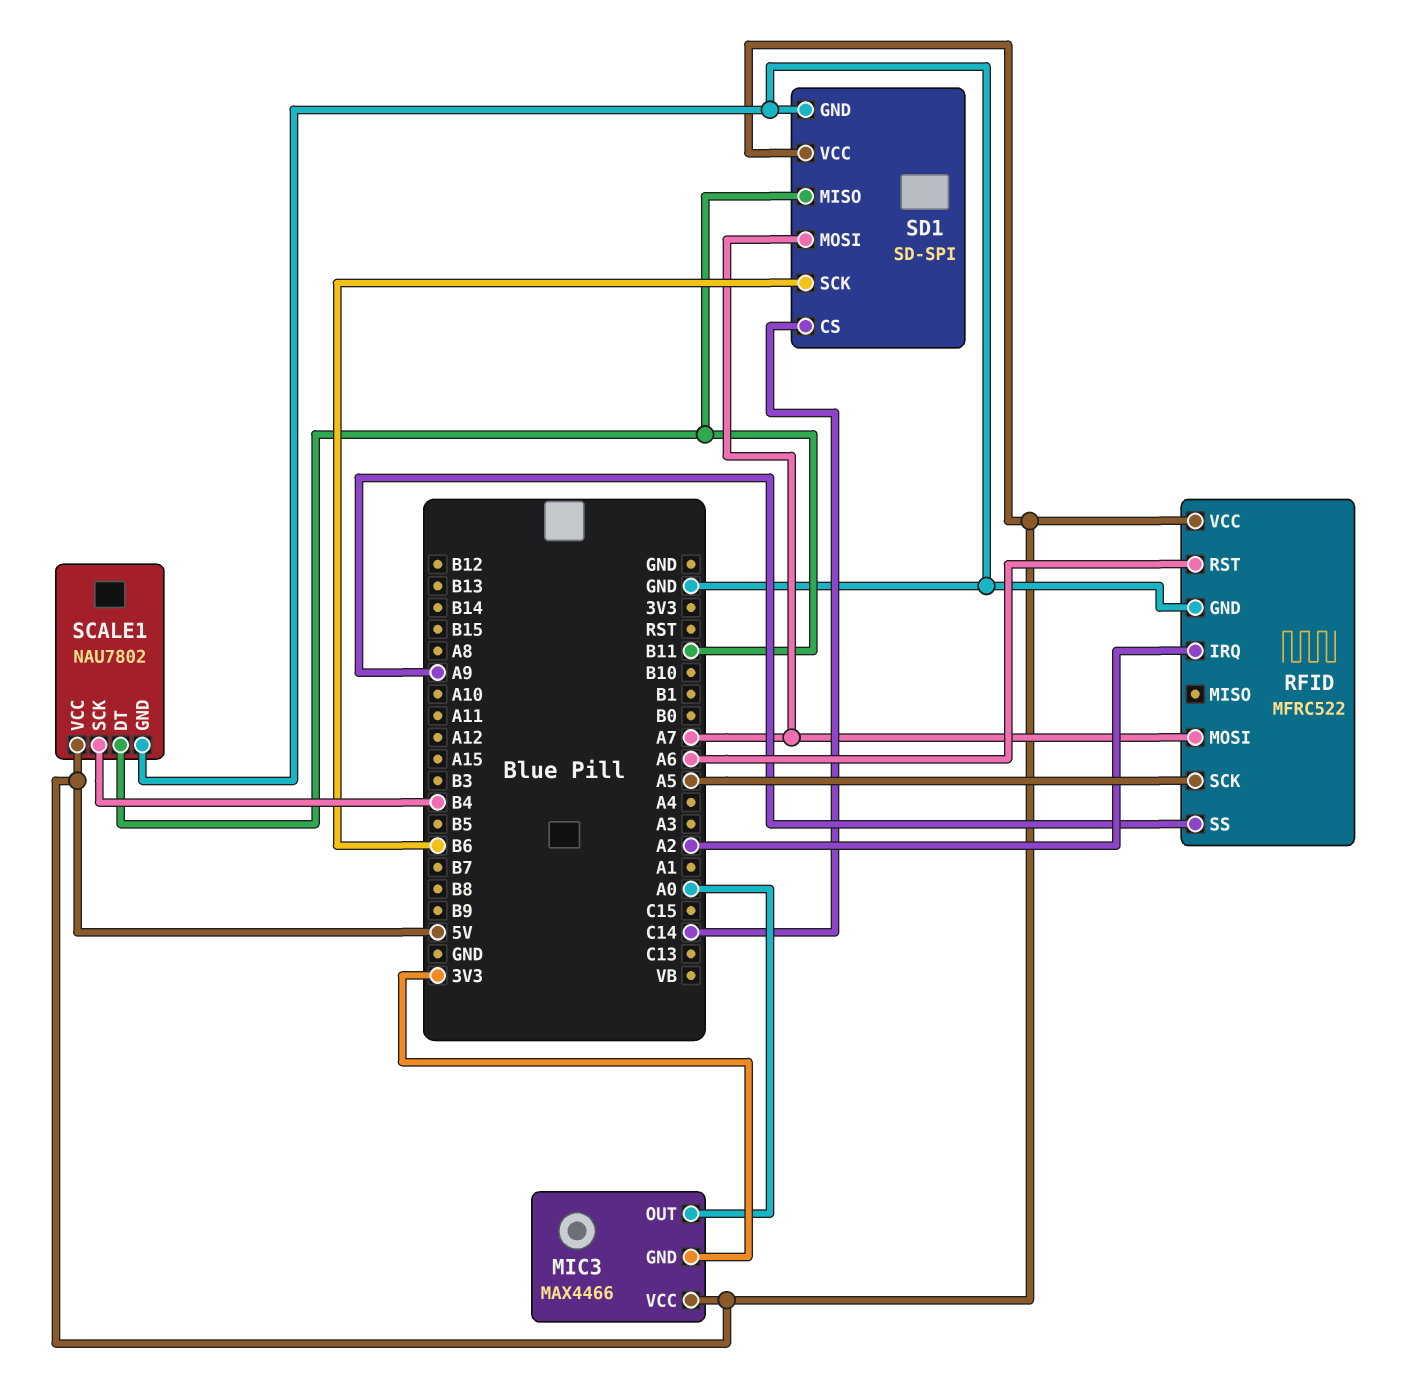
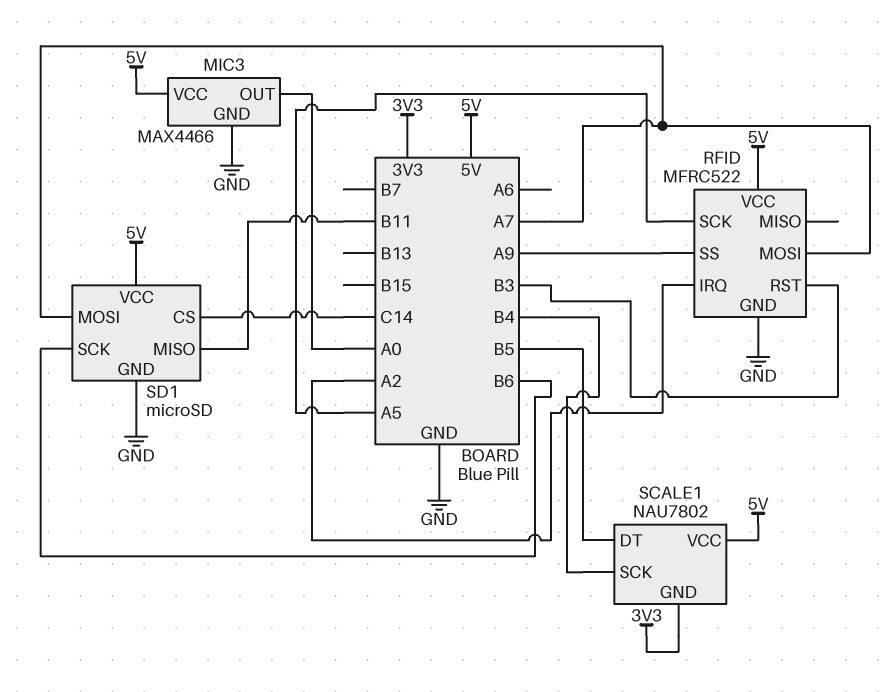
MIC3 pin GND: 3V3 -> GND
RFID pin RST: A6 -> B3
SCALE1 pin DT: B11 -> B5
SCALE1 pin GND: GND -> 3V3
SD1: SD-SPI -> microSD

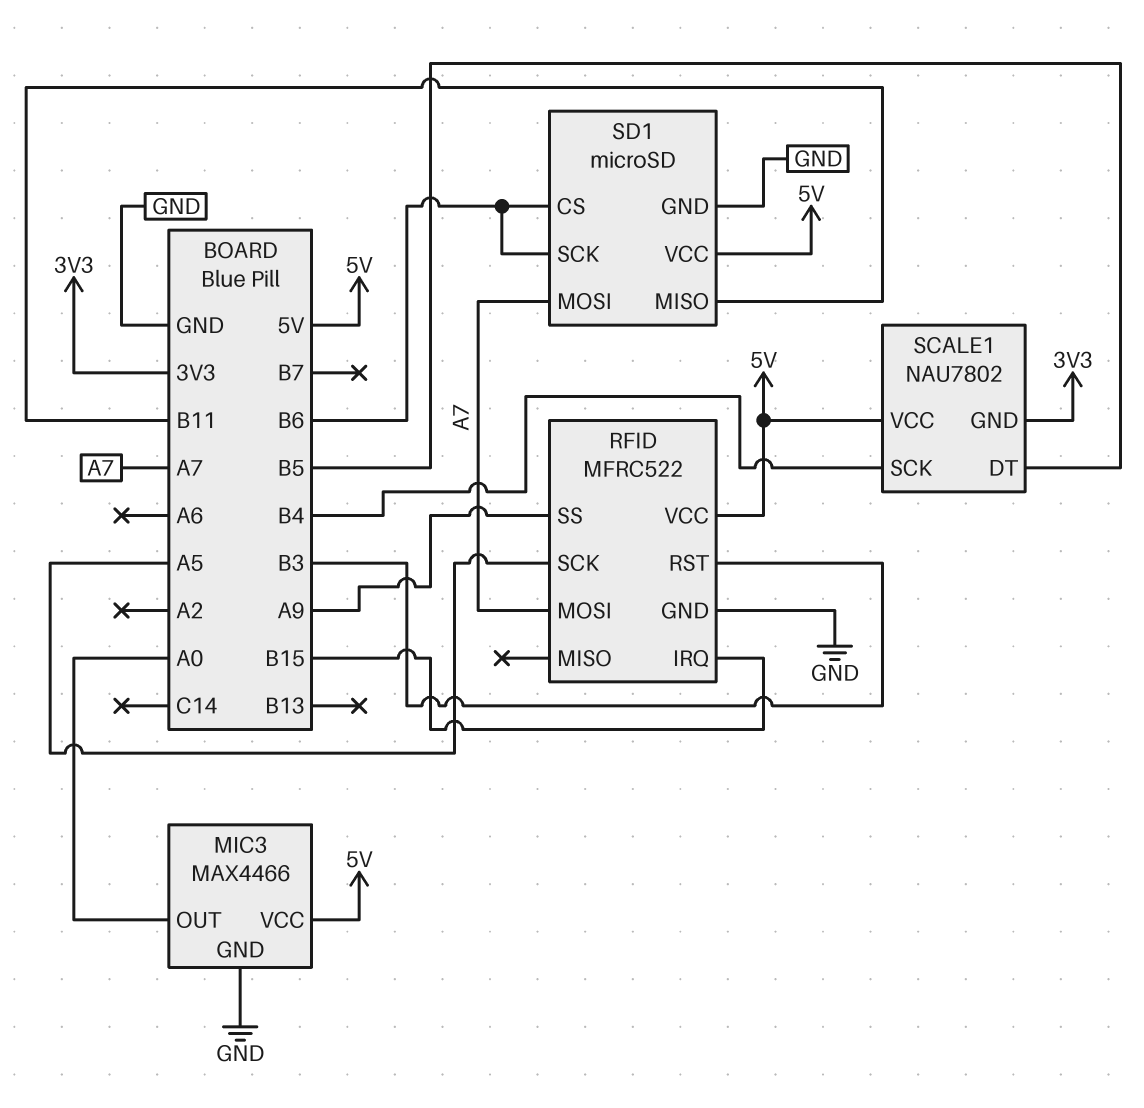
RFID pin IRQ: A2 -> B15
SD1 pin CS: C14 -> B6

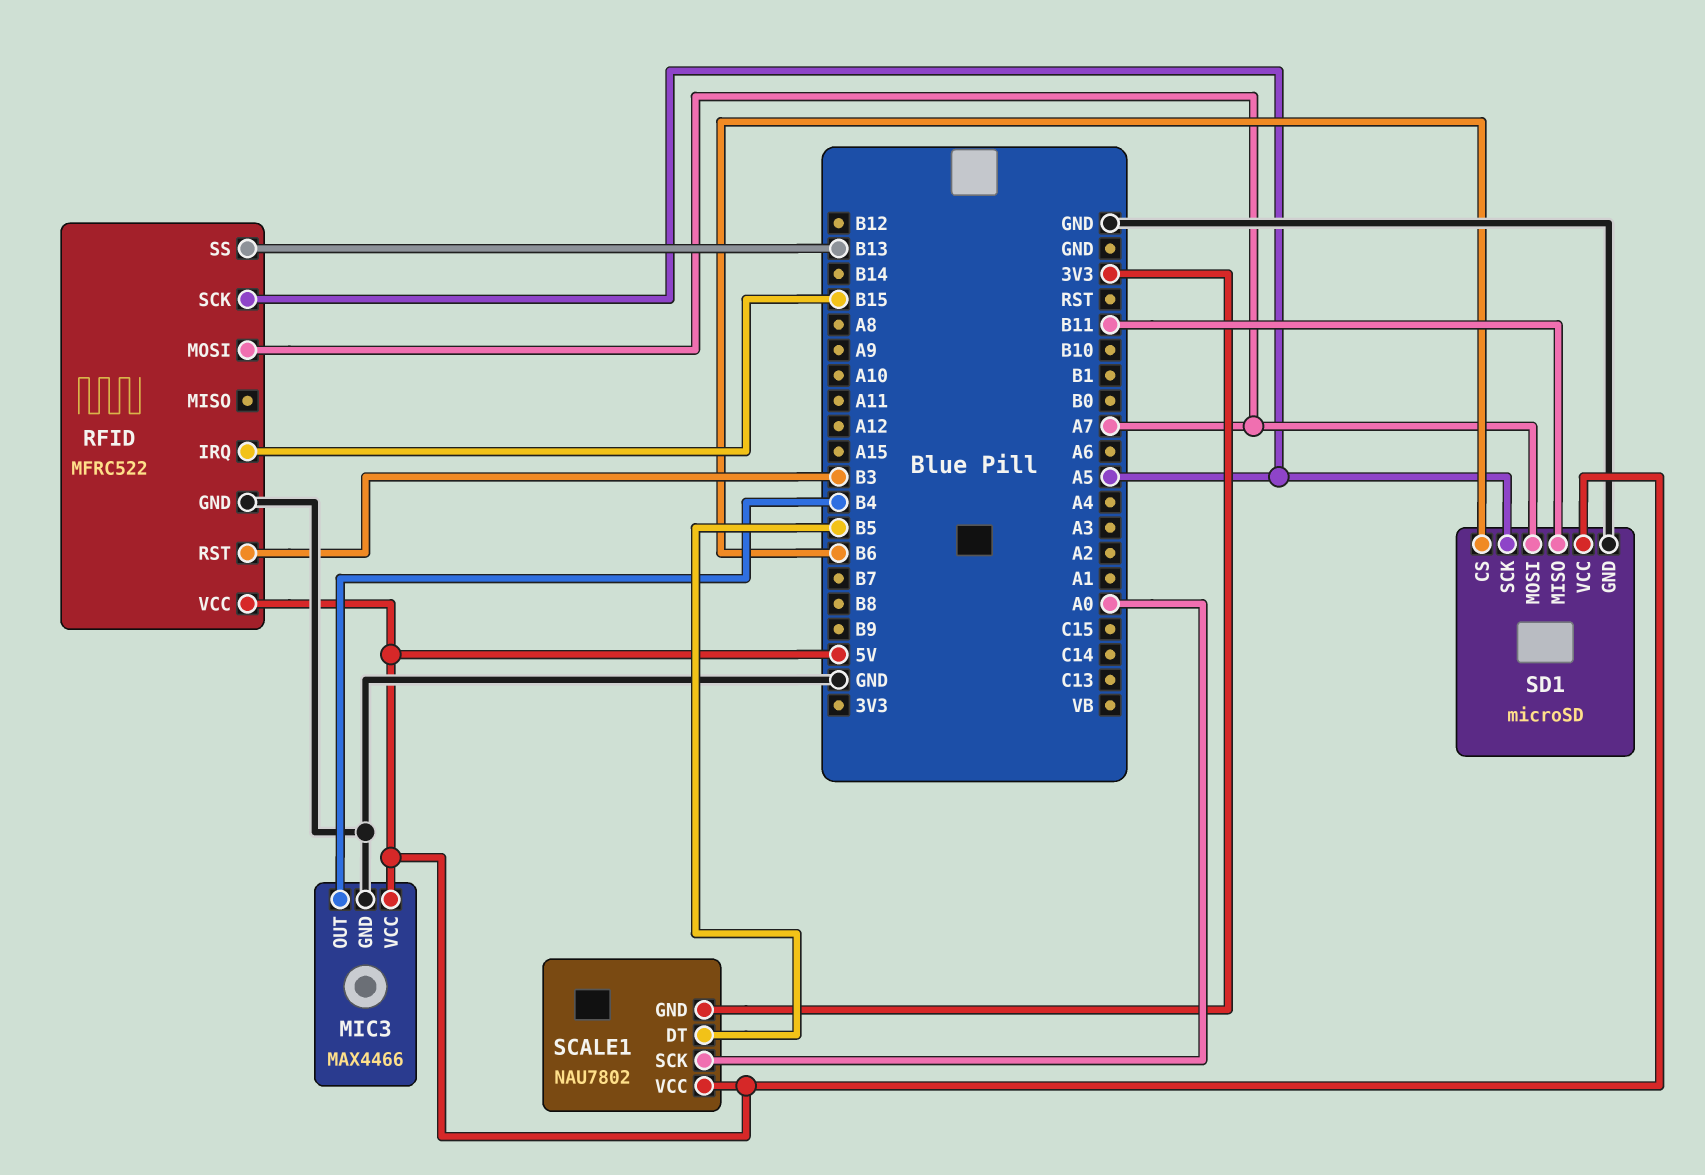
MIC3 pin OUT: A0 -> B4
RFID pin SS: A9 -> B13
SCALE1 pin SCK: B4 -> A0
SD1 pin SCK: B6 -> A5

